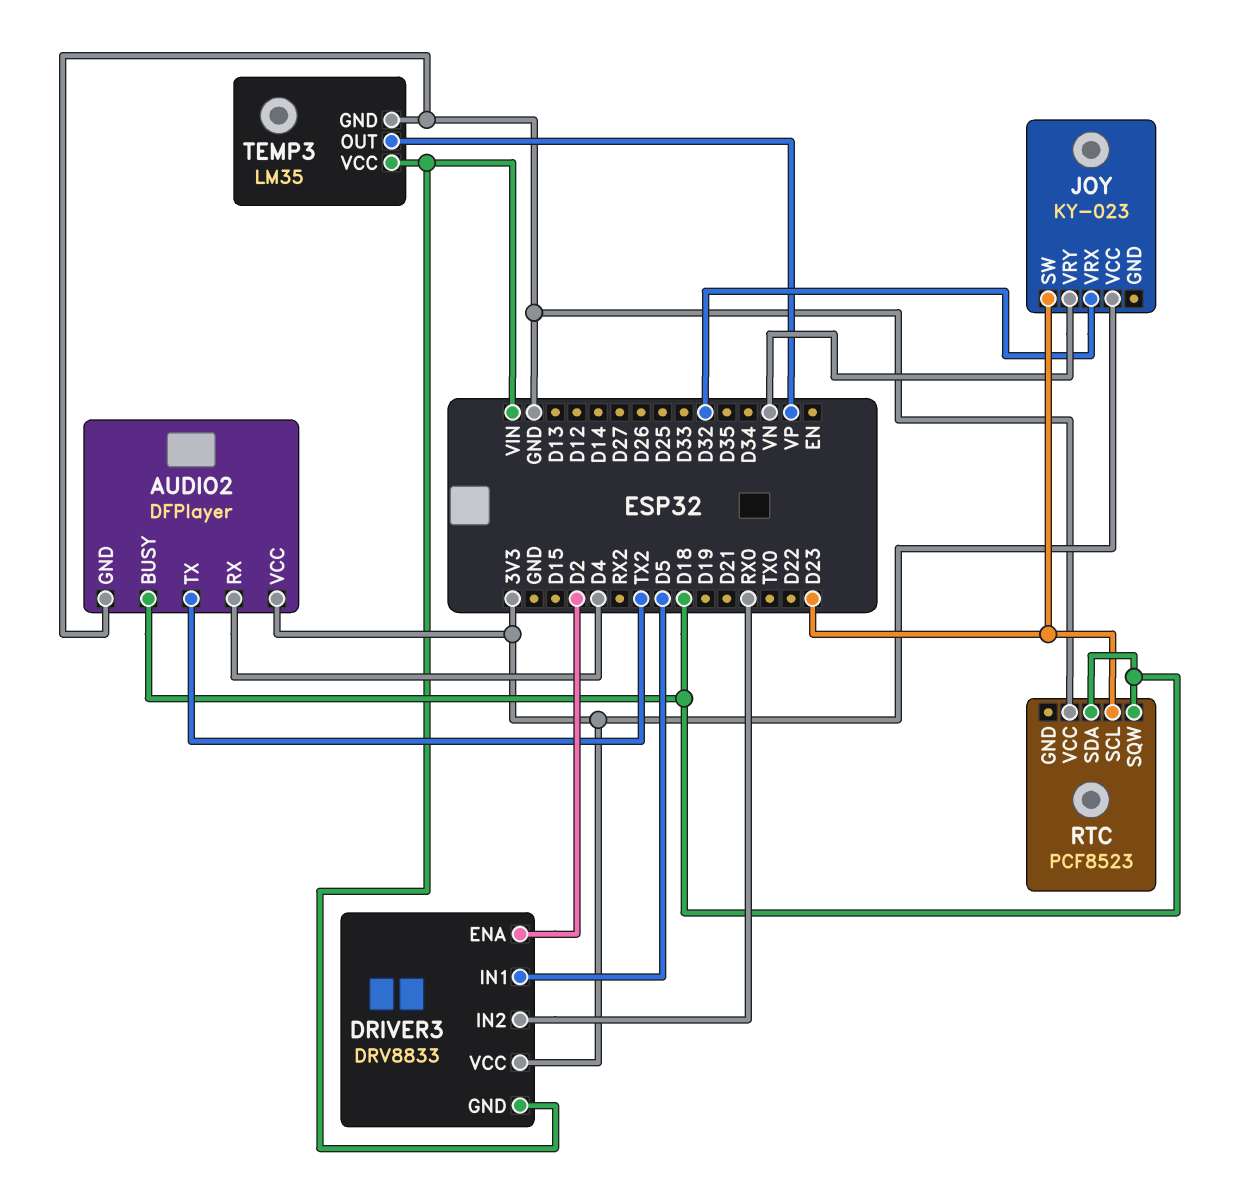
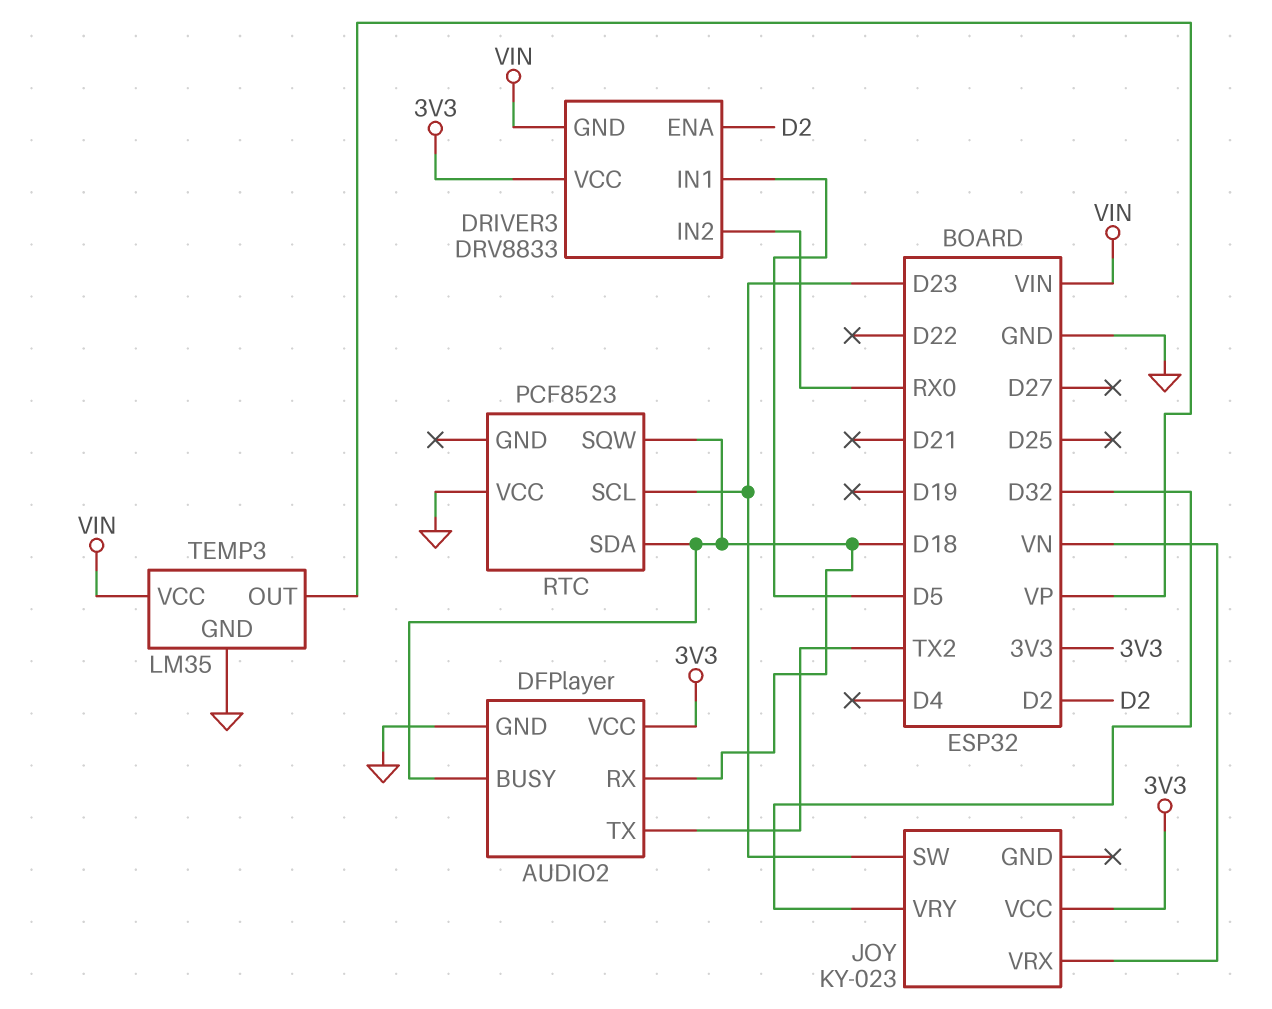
AUDIO2 pin RX: D4 -> D18
JOY pin VRX: D32 -> VN
JOY pin VRY: VN -> D32

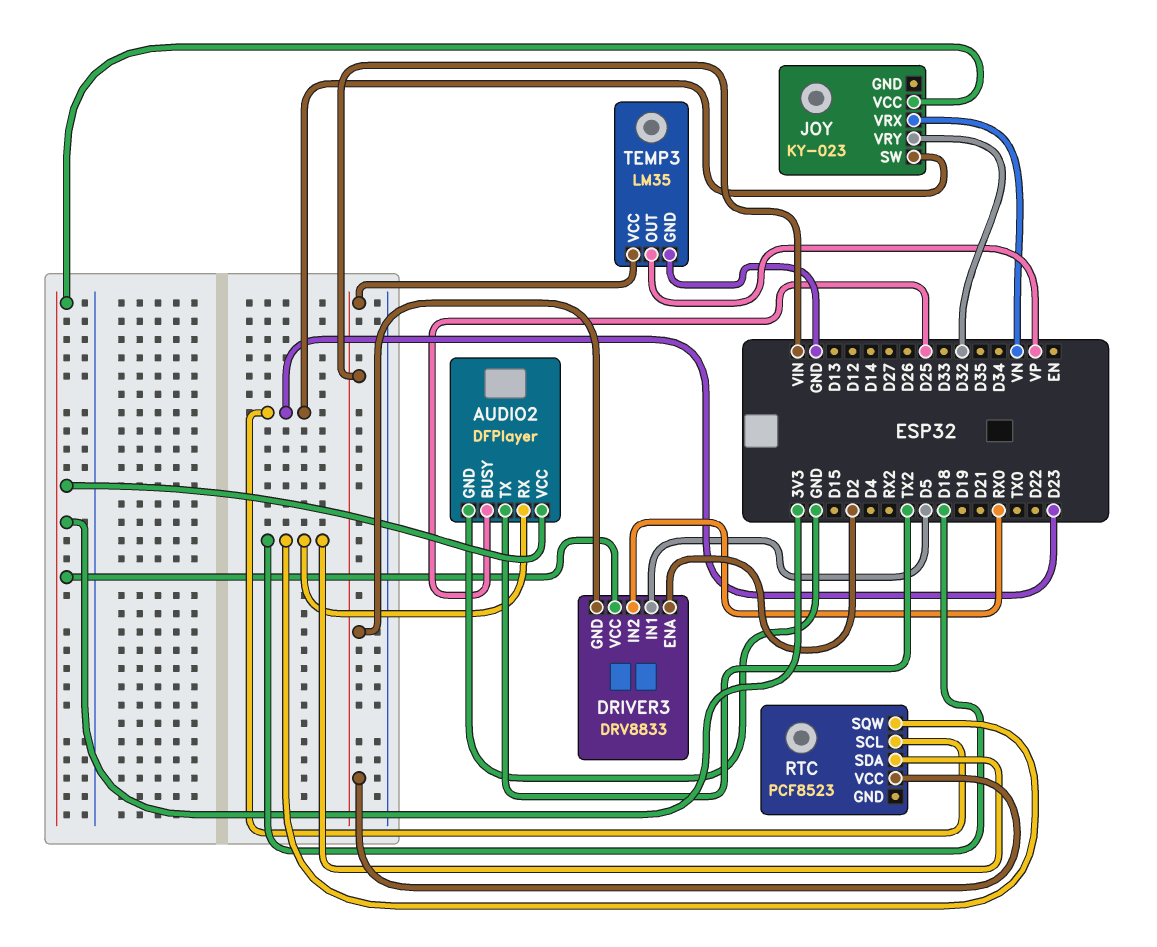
AUDIO2 pin BUSY: D18 -> D25
RTC pin VCC: GND -> VIN

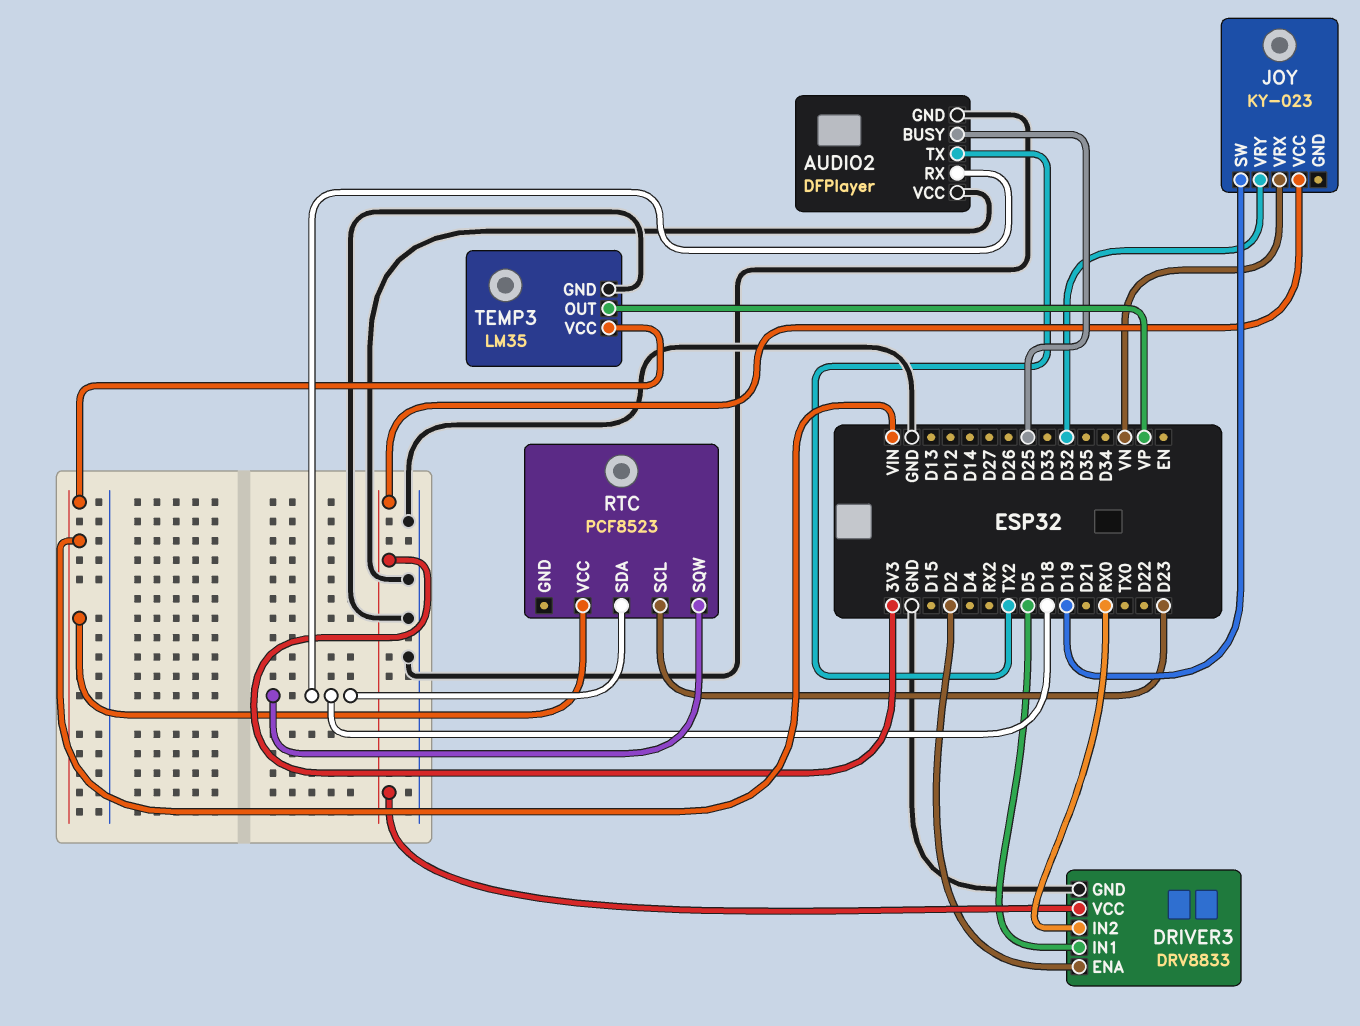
AUDIO2 pin VCC: 3V3 -> GND
DRIVER3 pin GND: VIN -> GND
JOY pin SW: D23 -> D19

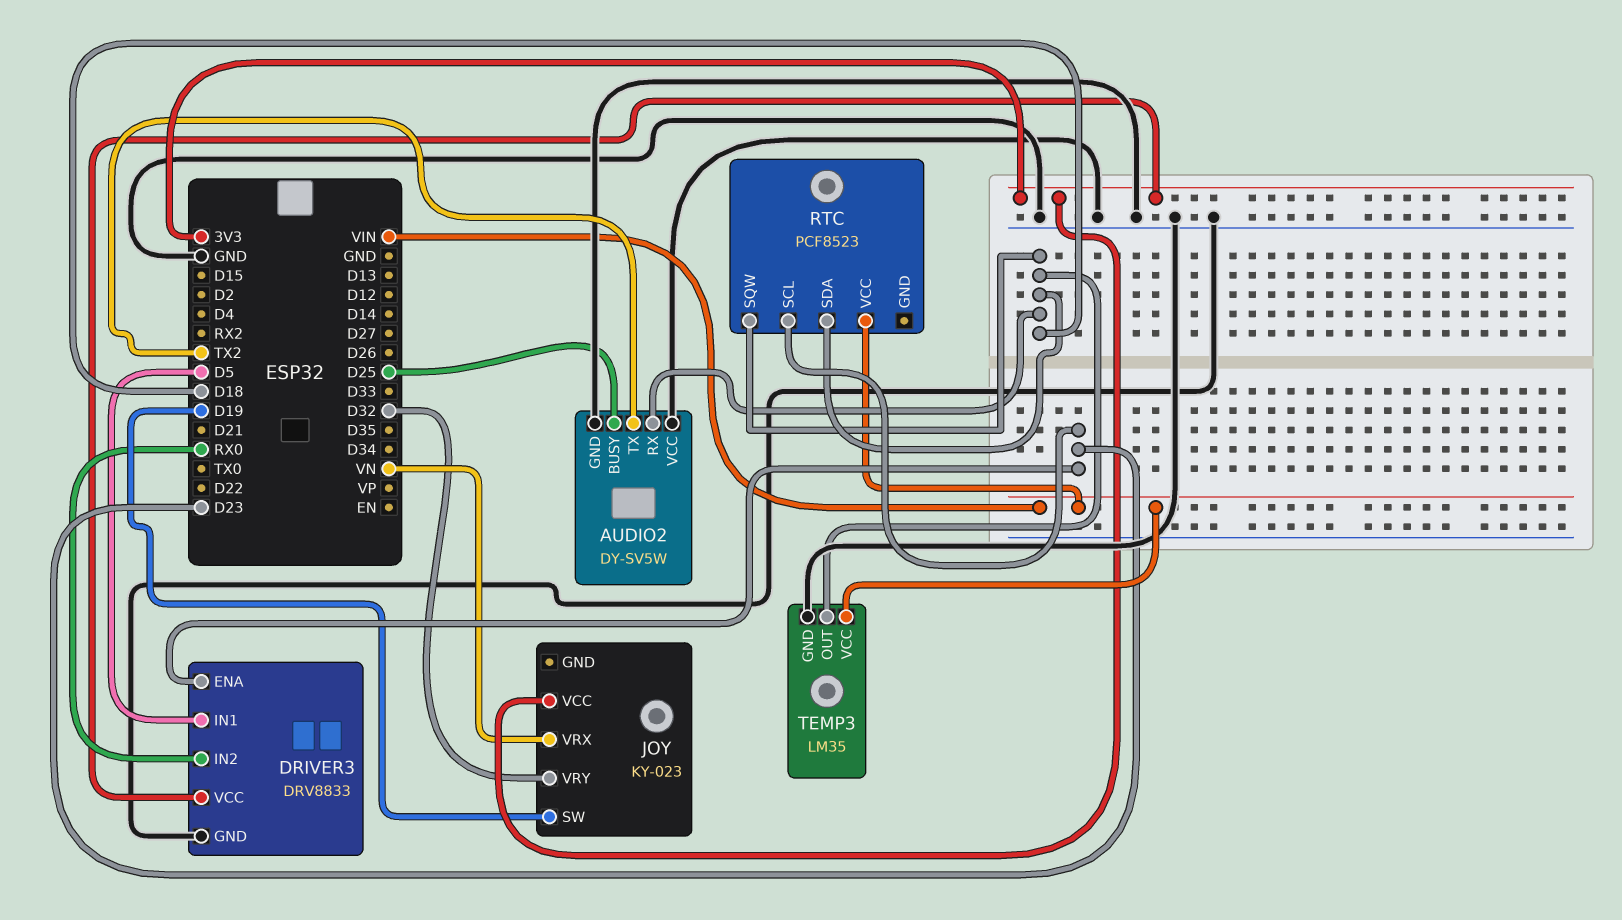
AUDIO2: DFPlayer -> DY-SV5W
DRIVER3 pin ENA: D2 -> D23
TEMP3 pin OUT: VP -> D18

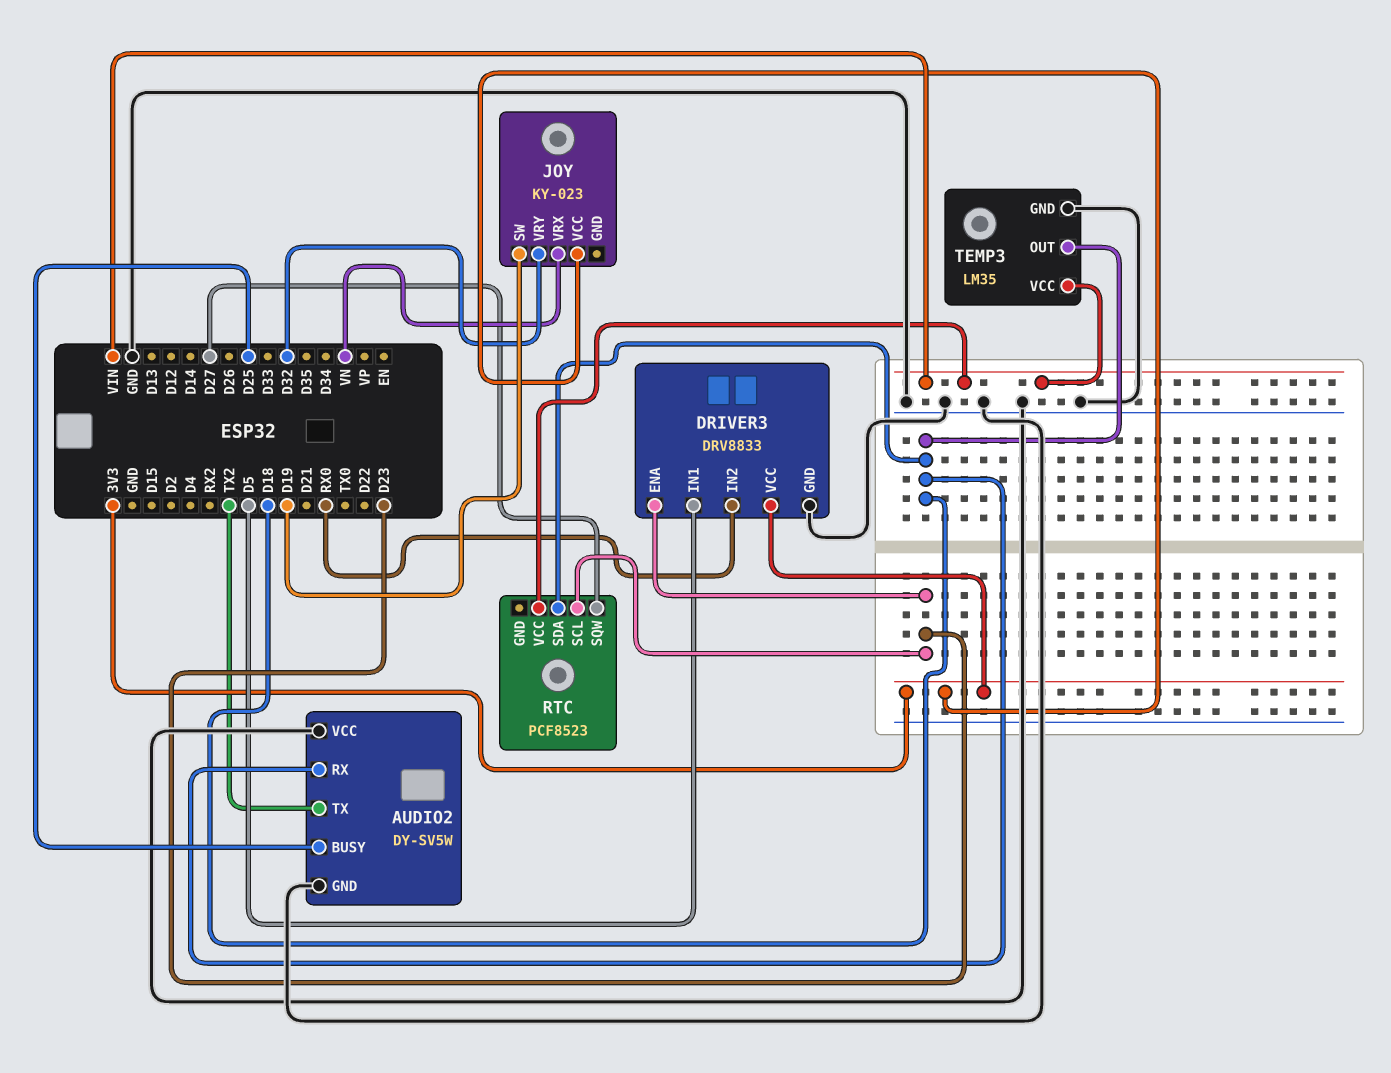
RTC pin SQW: D18 -> D27

